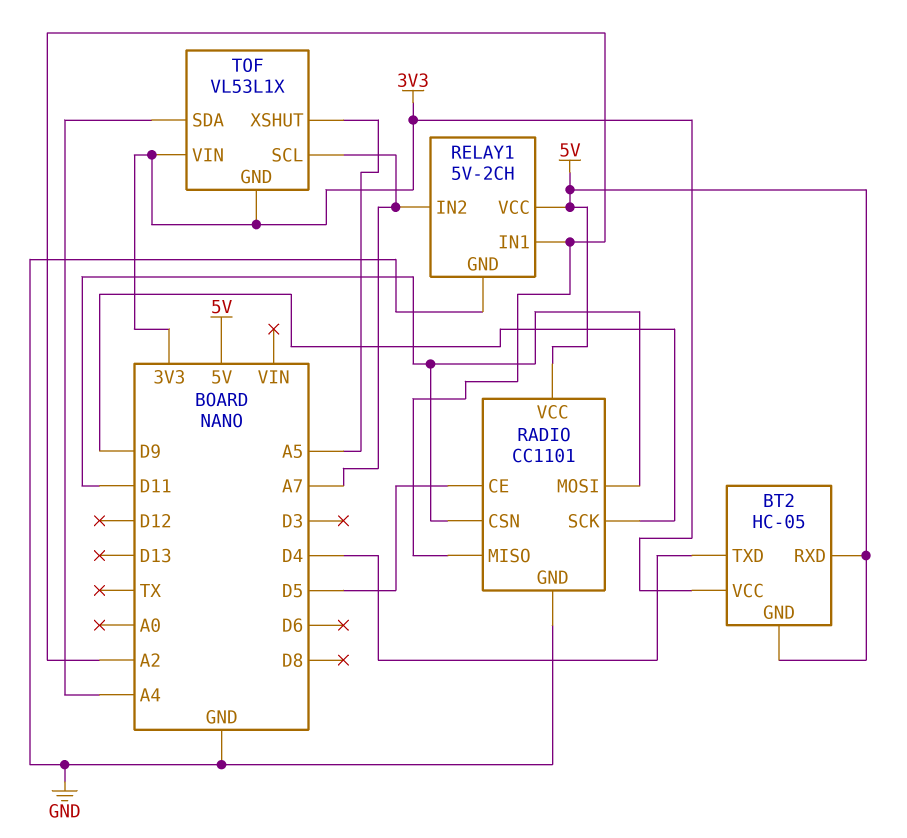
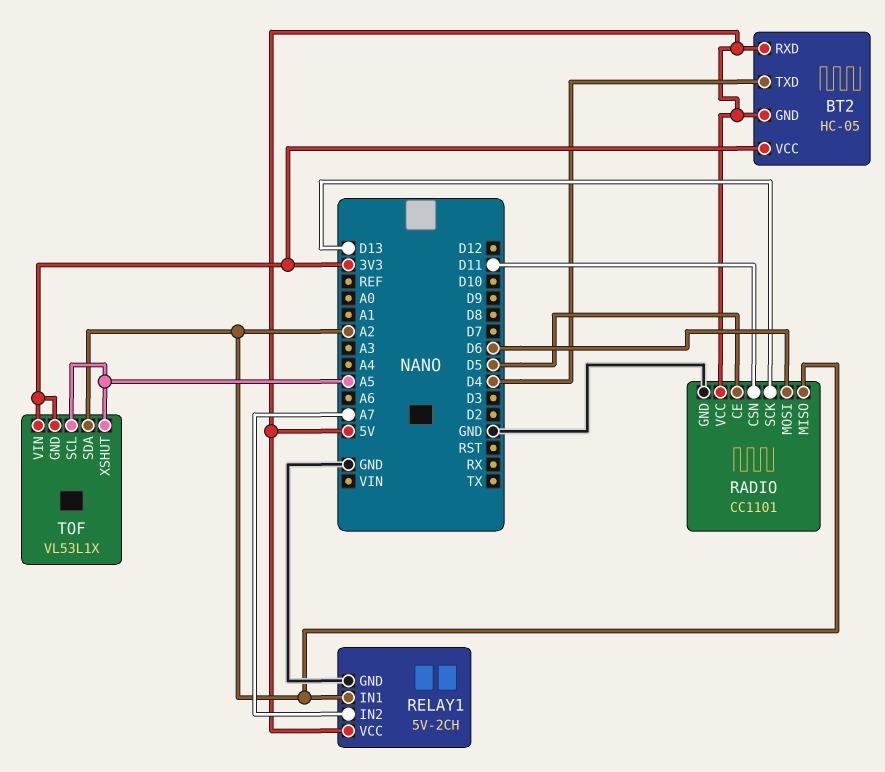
RADIO pin MOSI: D11 -> D6
RADIO pin SCK: D9 -> D13
TOF pin SCL: A7 -> A5
TOF pin SDA: A4 -> A2

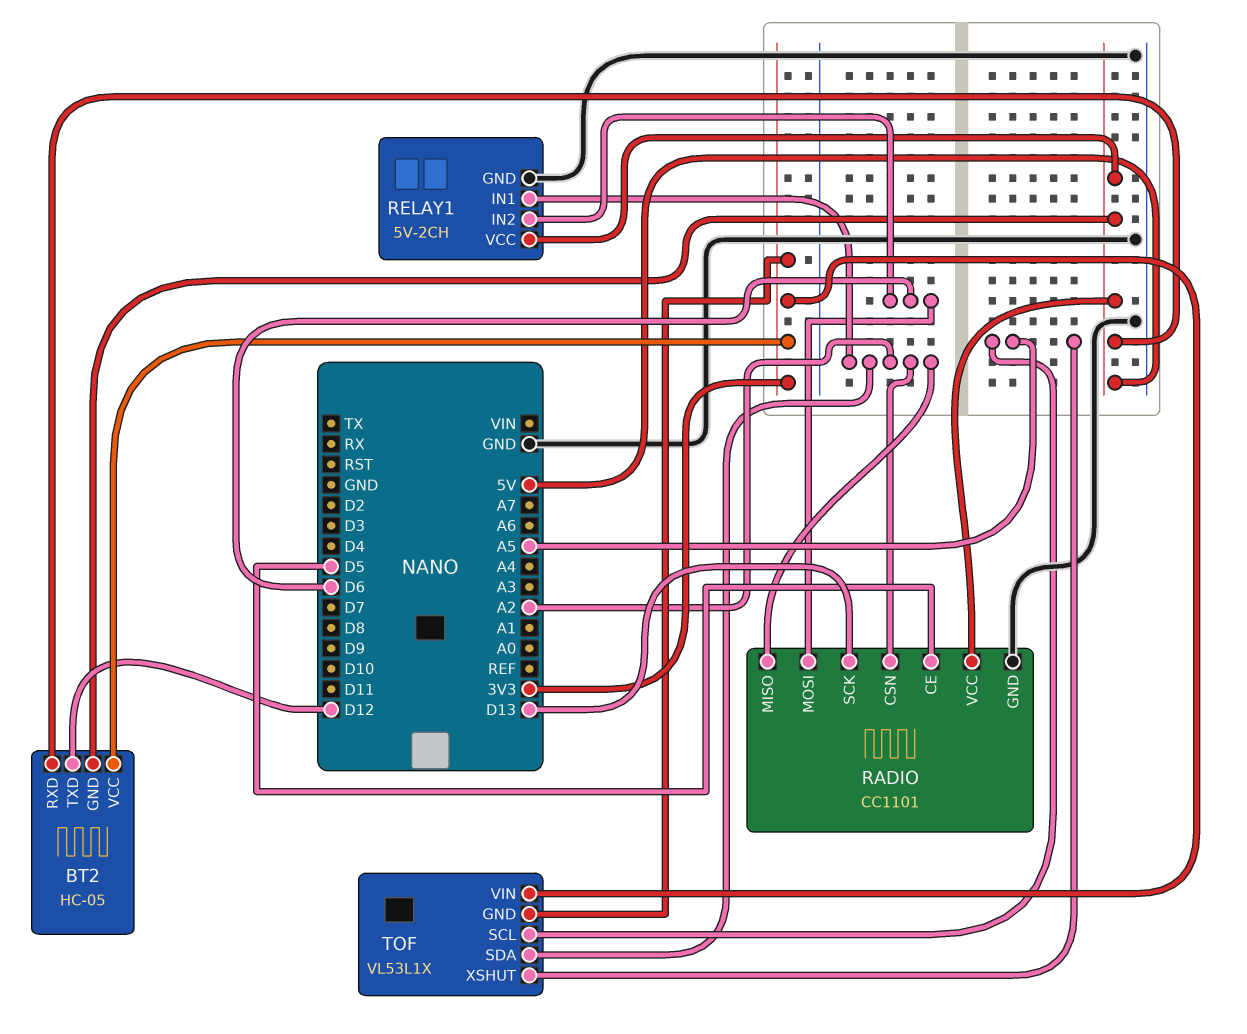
BT2 pin TXD: D4 -> D12
RADIO pin CSN: D11 -> A2
RELAY1 pin IN2: A7 -> D6

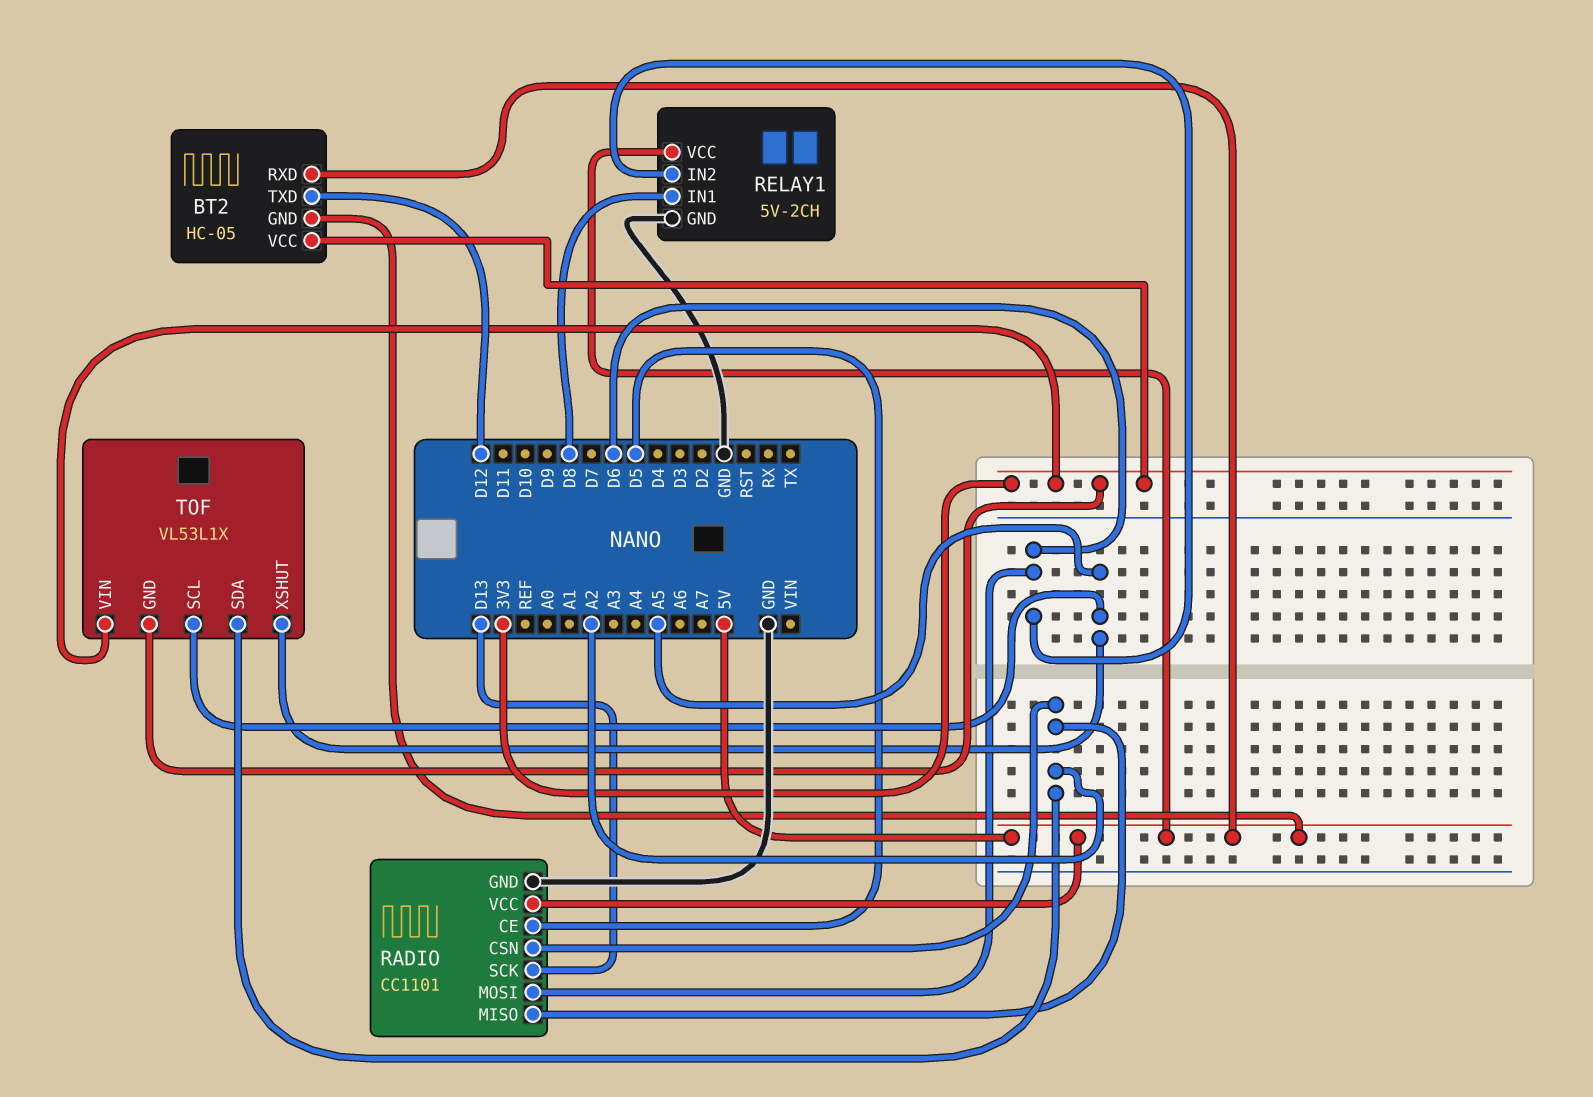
RELAY1 pin IN1: A2 -> D8

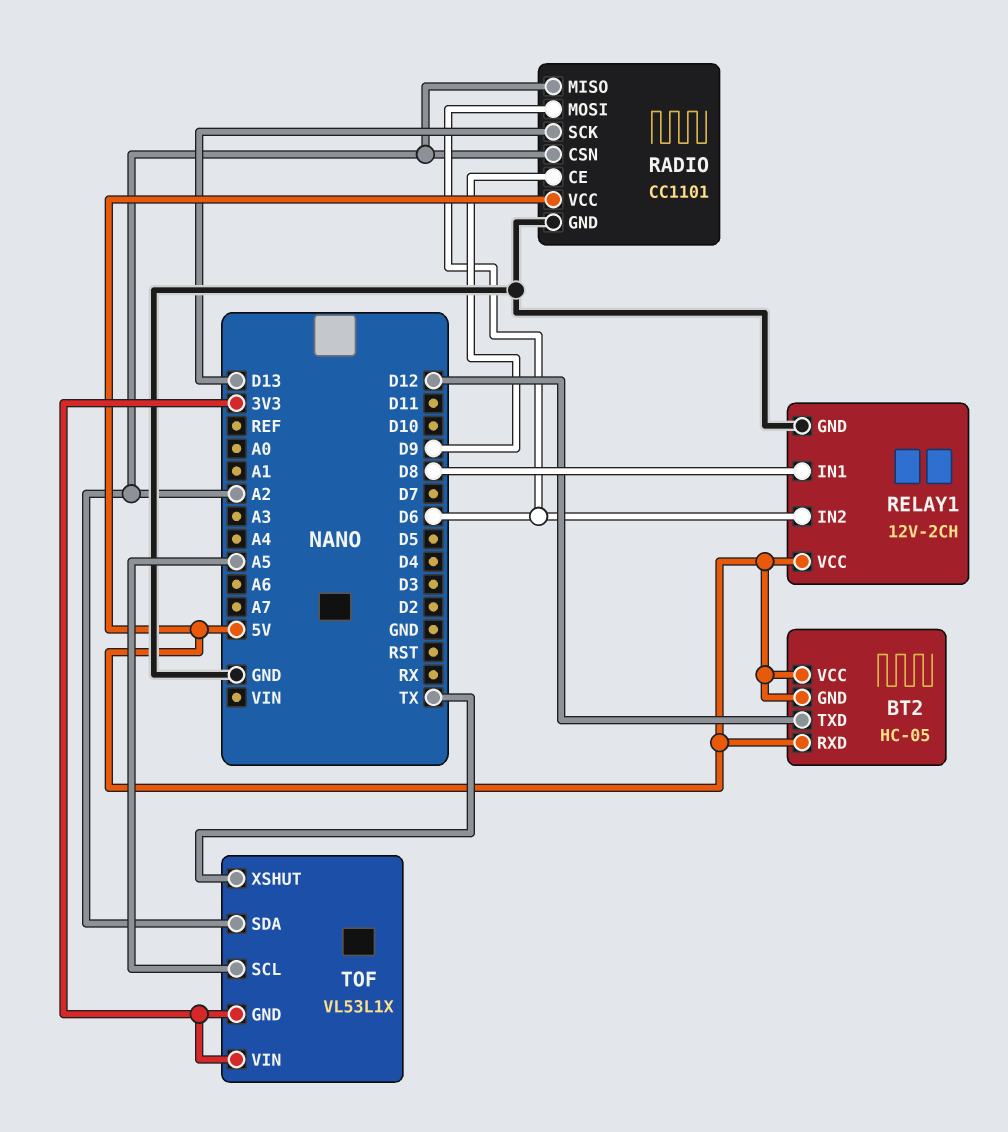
BT2 pin VCC: 3V3 -> 5V
RADIO pin CE: D5 -> D9
RELAY1: 5V-2CH -> 12V-2CH
TOF pin XSHUT: A5 -> TX

